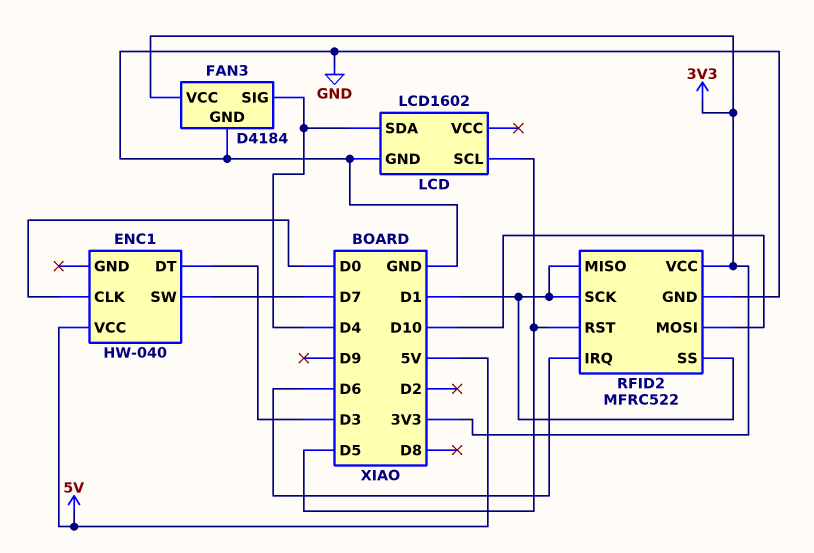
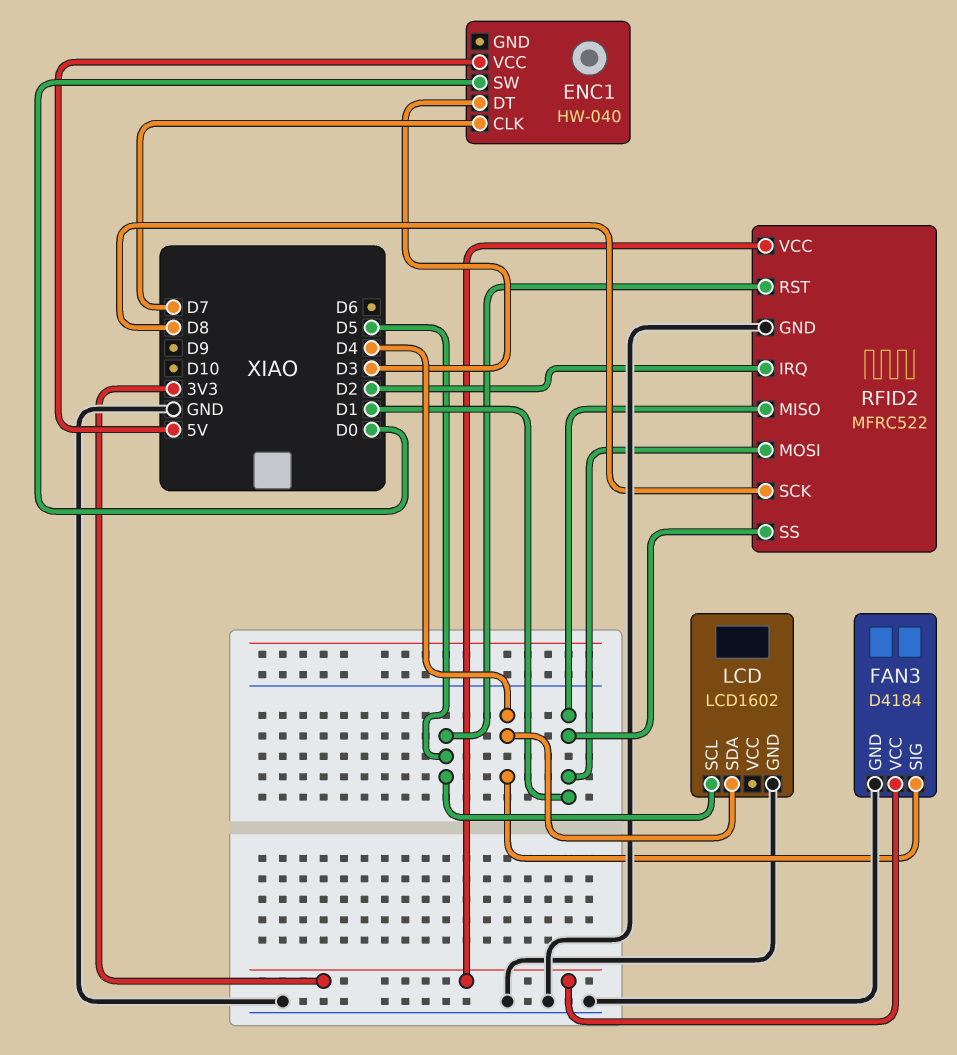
ENC1 pin CLK: D0 -> D7
ENC1 pin SW: D7 -> D0
RFID2 pin IRQ: D6 -> D2
RFID2 pin MOSI: D10 -> D1
RFID2 pin SCK: D1 -> D8

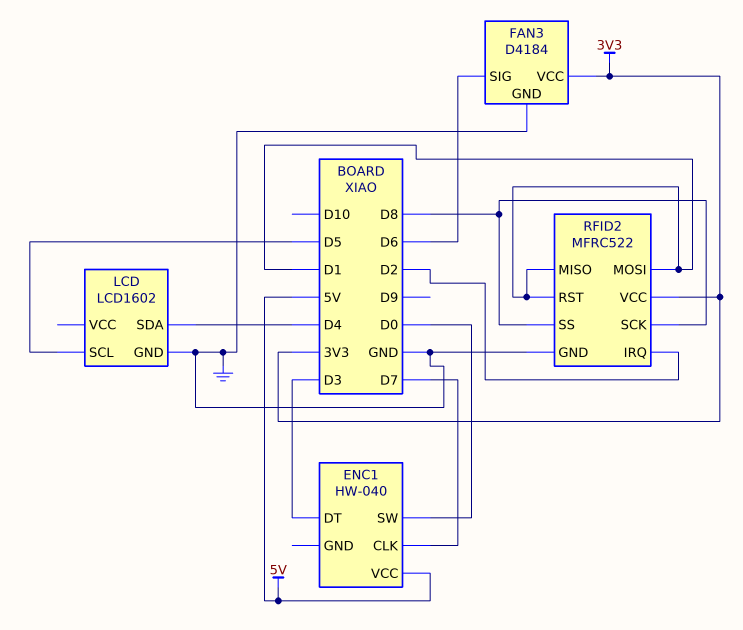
FAN3 pin SIG: D4 -> D6
RFID2 pin RST: D5 -> D1
RFID2 pin SS: D1 -> D8

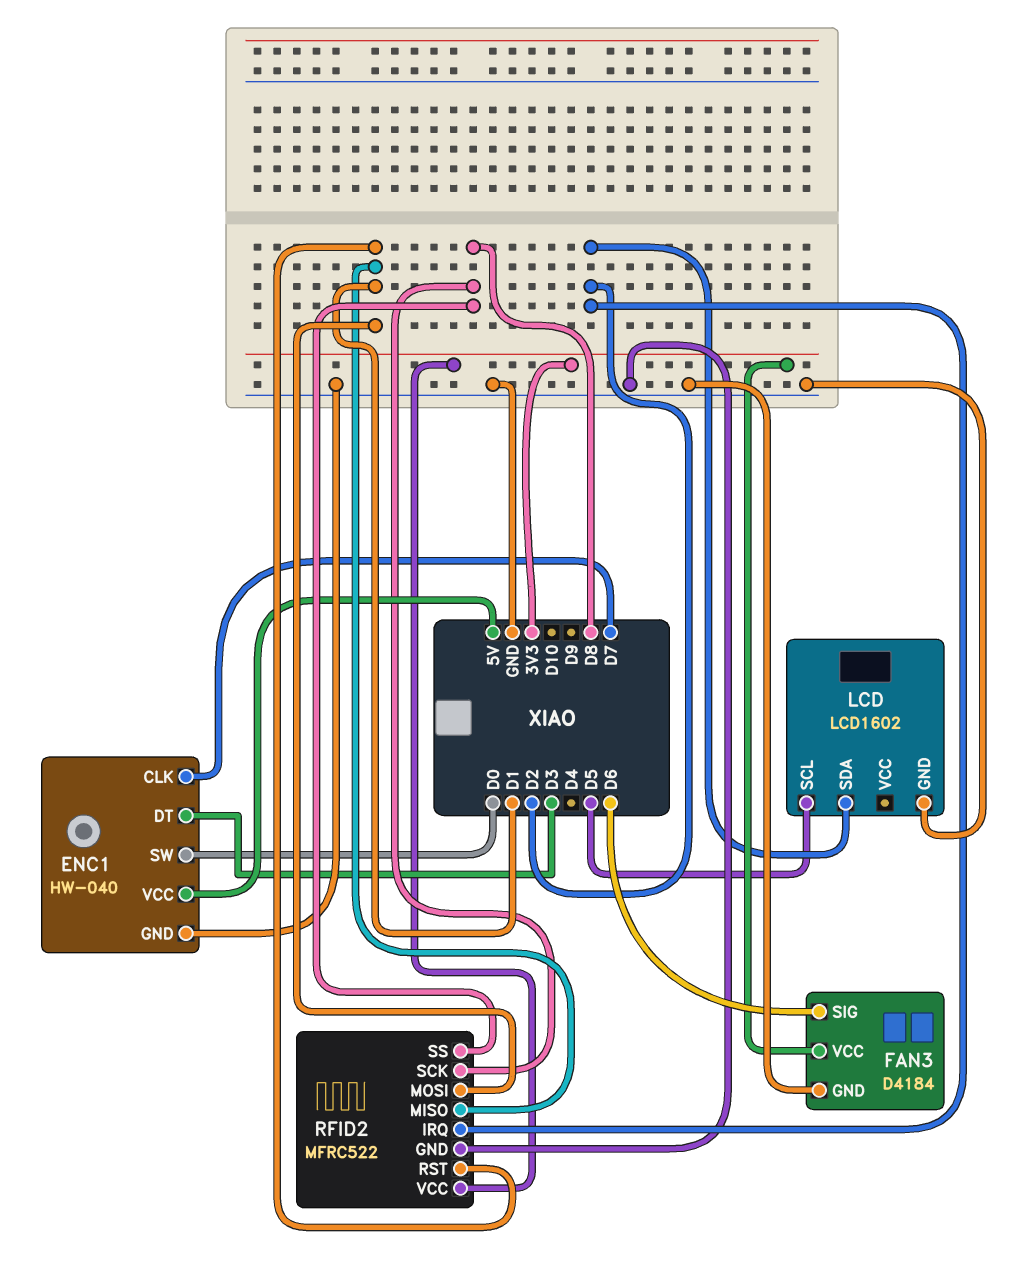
ENC1 pin GND: none -> GND
LCD pin SDA: D4 -> D2

